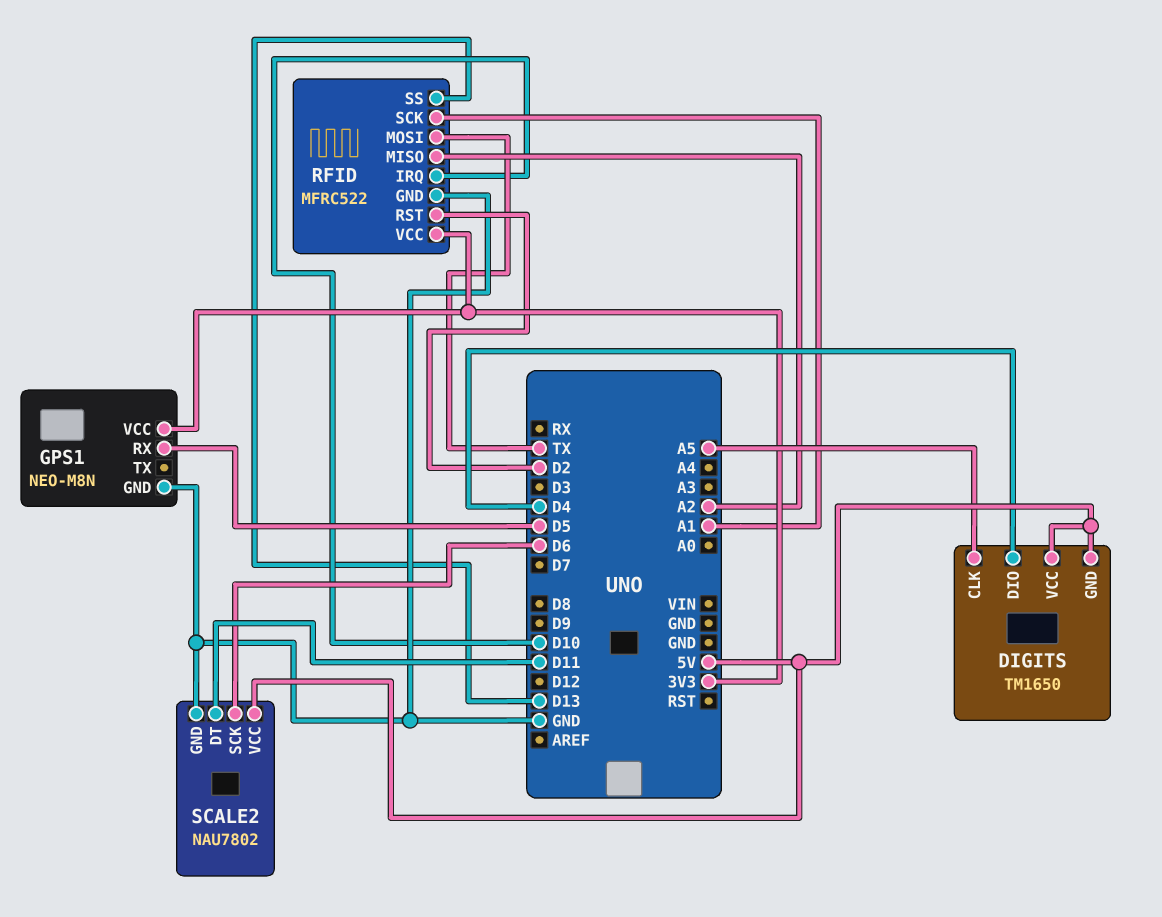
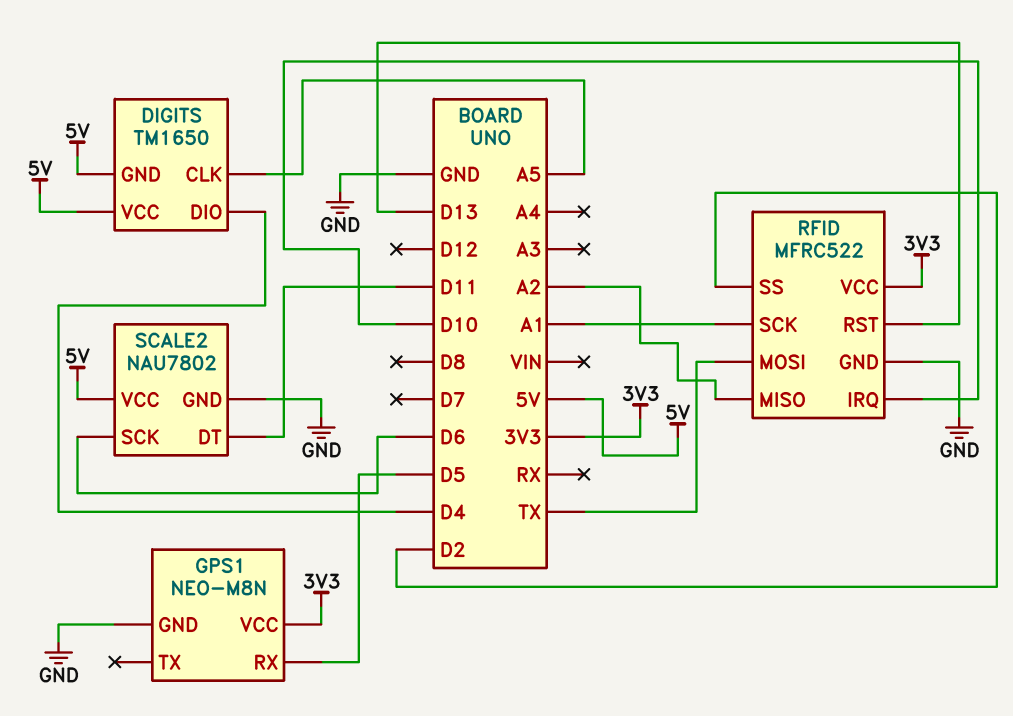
RFID pin RST: D2 -> D13
RFID pin SS: D13 -> D2

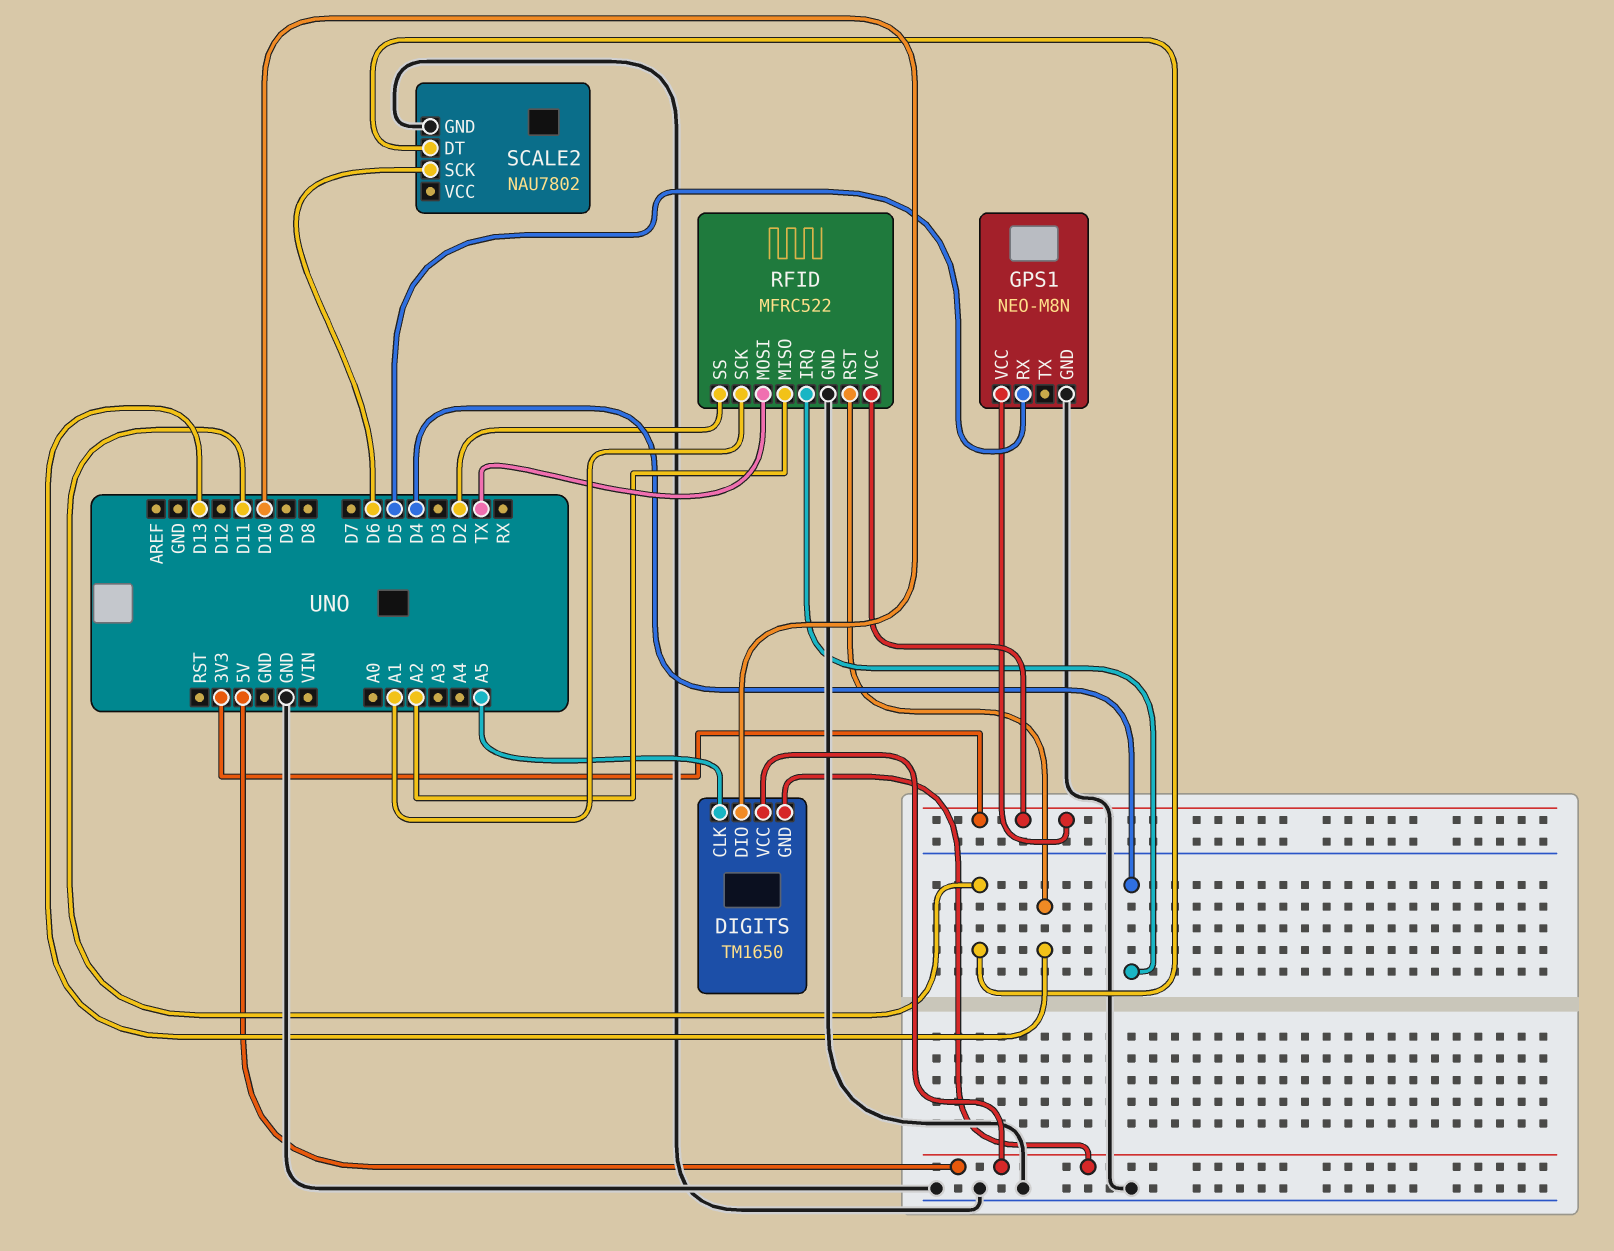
DIGITS pin DIO: D4 -> D10
RFID pin IRQ: D10 -> D4
SCALE2 pin VCC: 5V -> none

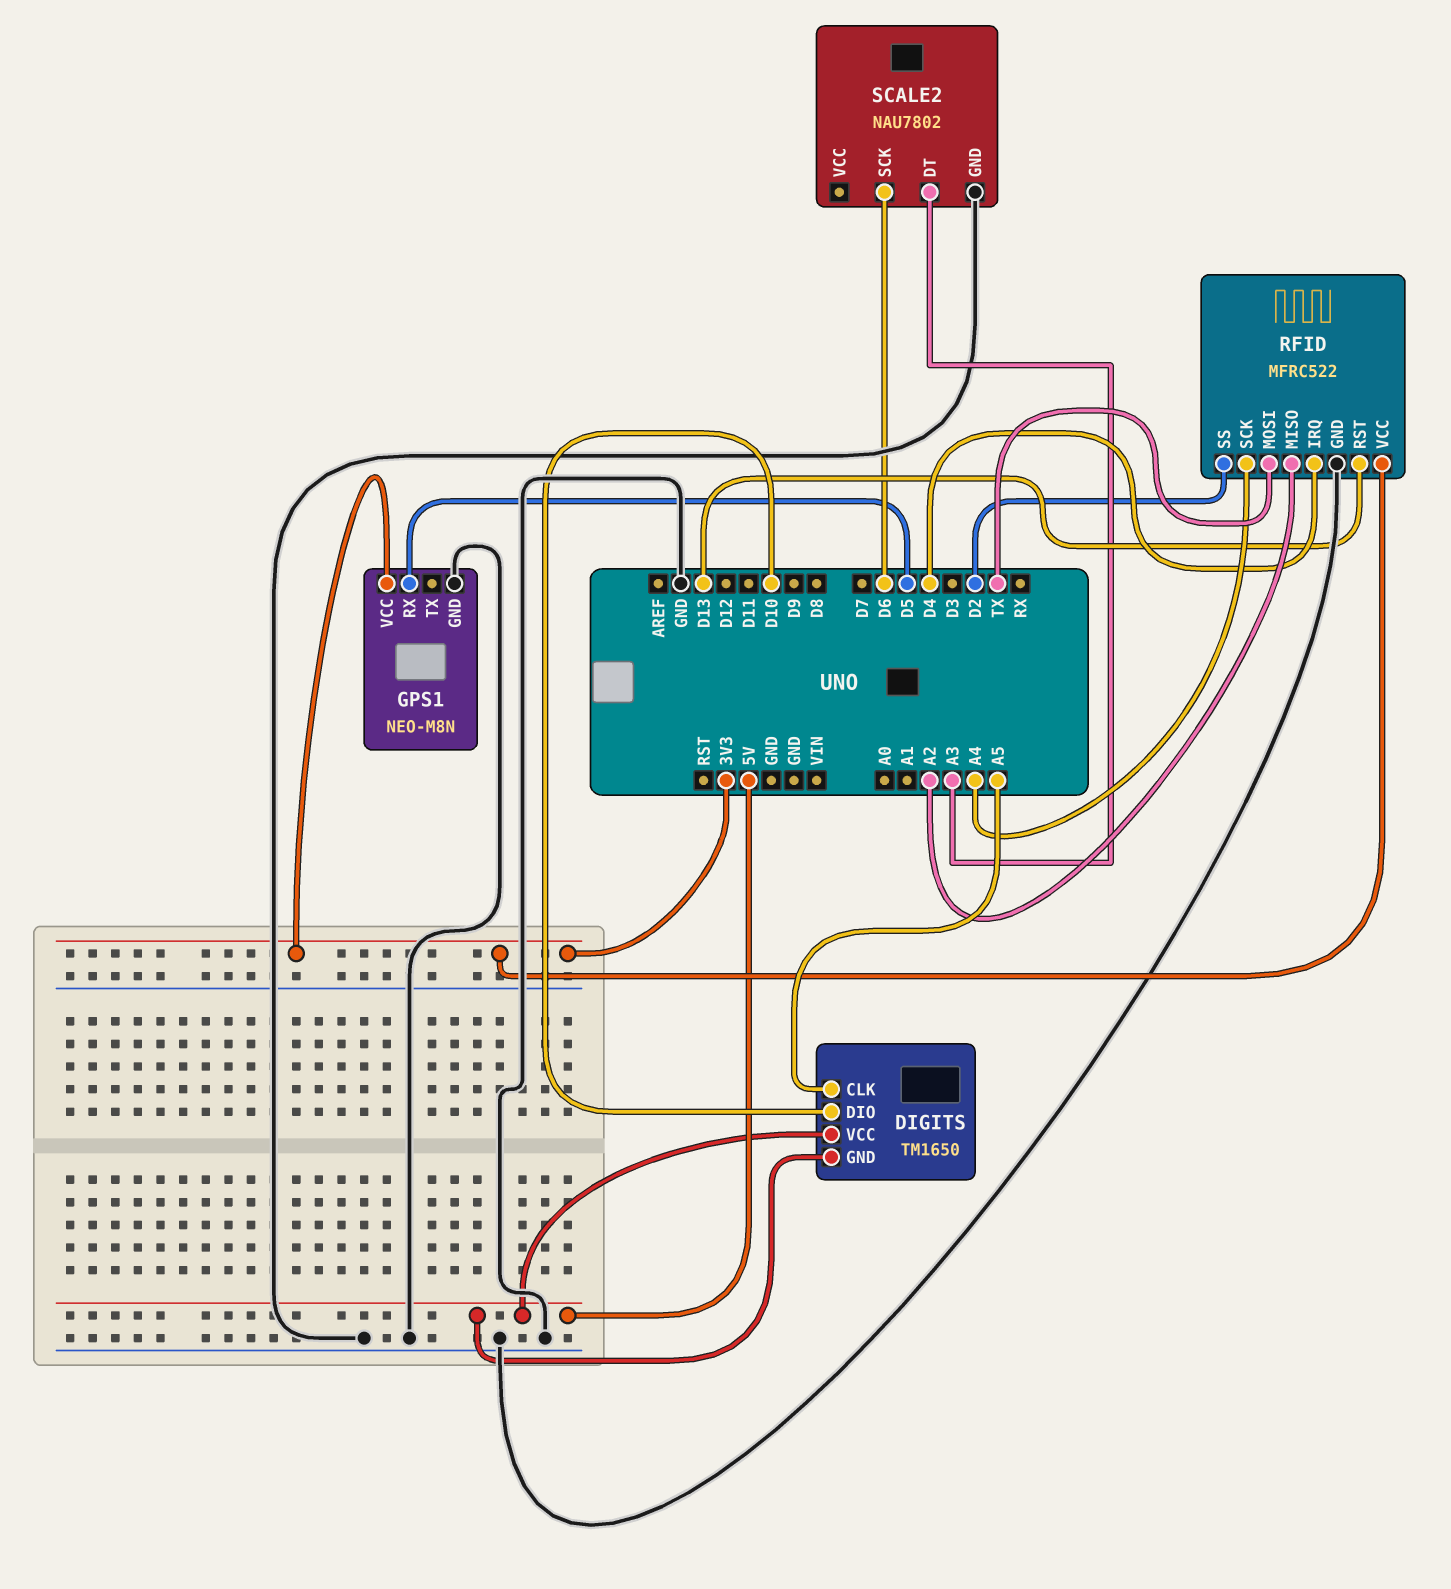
RFID pin SCK: A1 -> A4
SCALE2 pin DT: D11 -> A3

